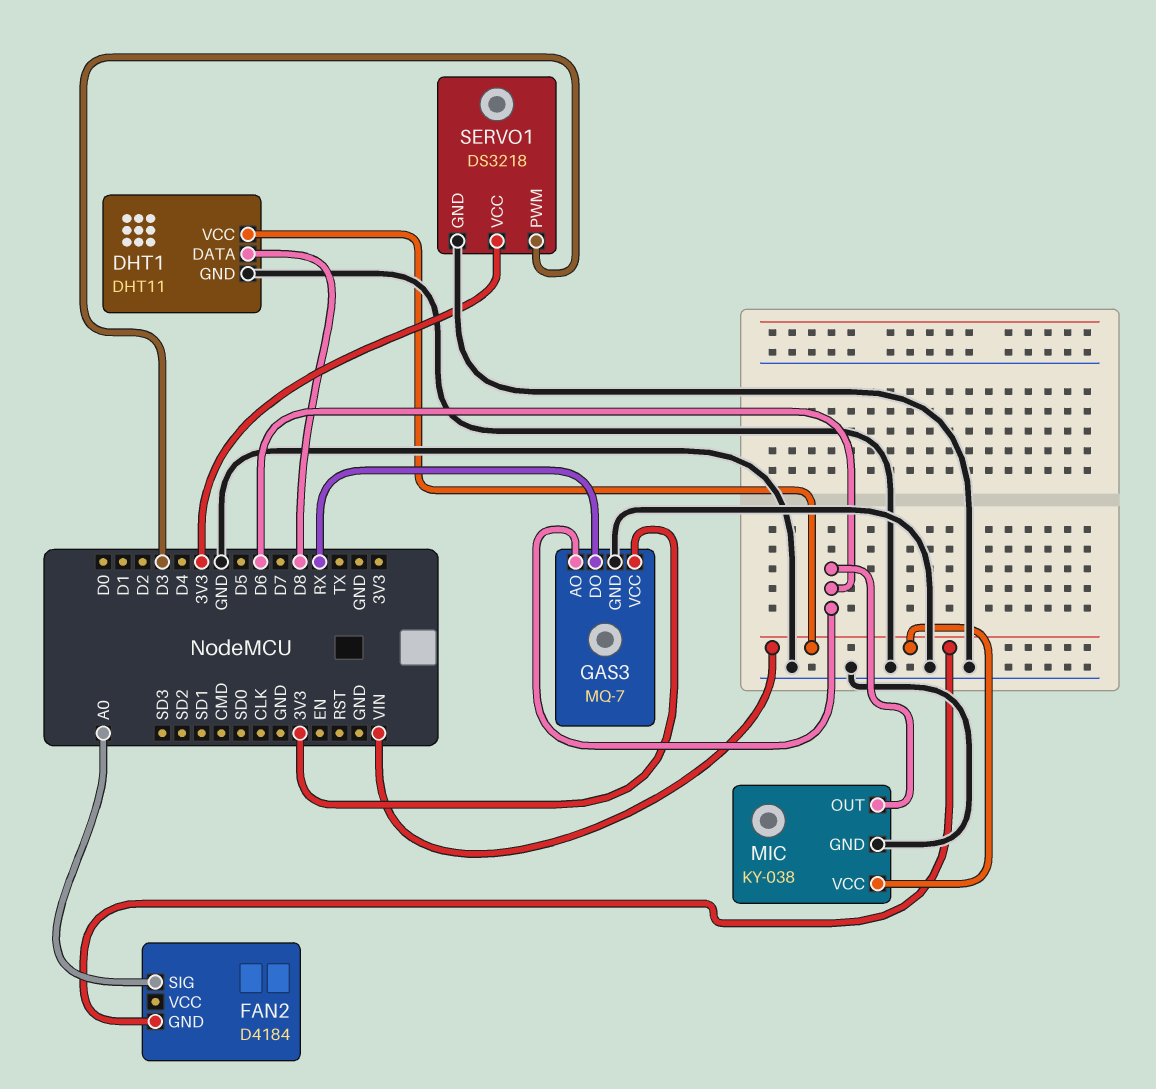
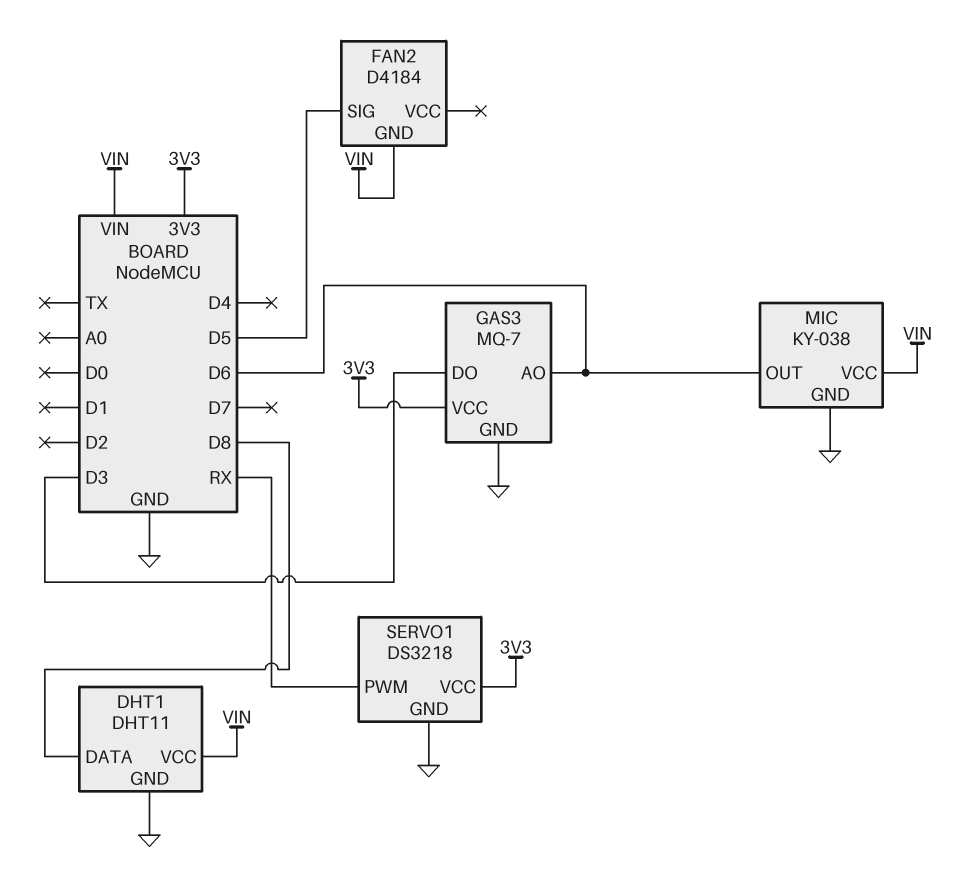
FAN2 pin SIG: A0 -> D5
GAS3 pin DO: RX -> D3
SERVO1 pin PWM: D3 -> RX

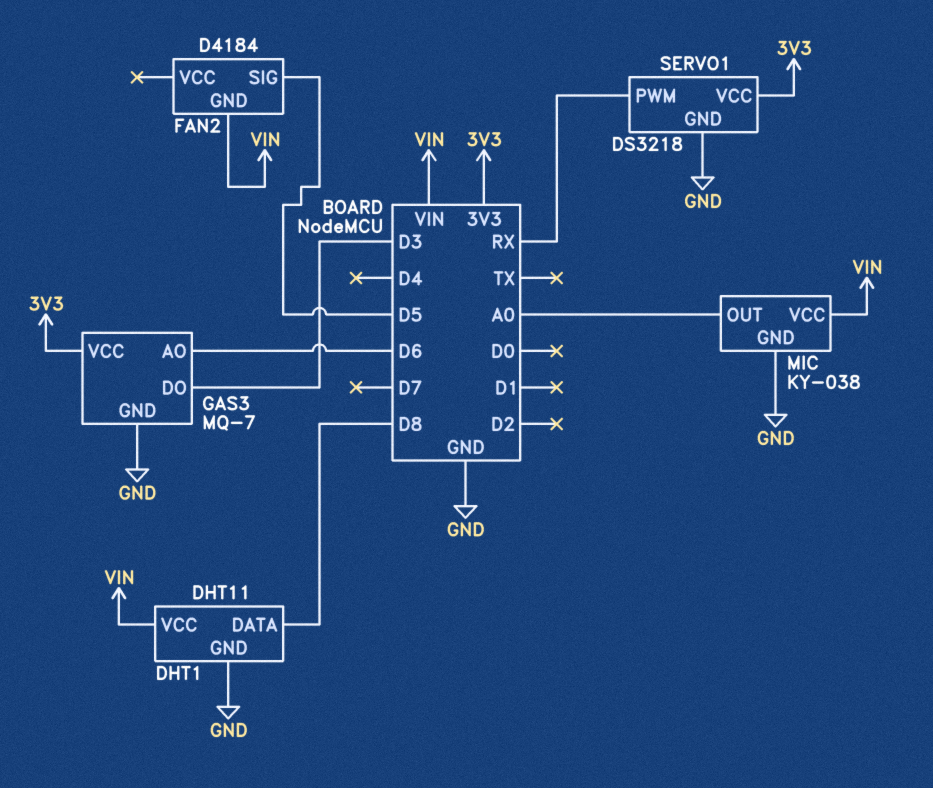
MIC pin OUT: D6 -> A0

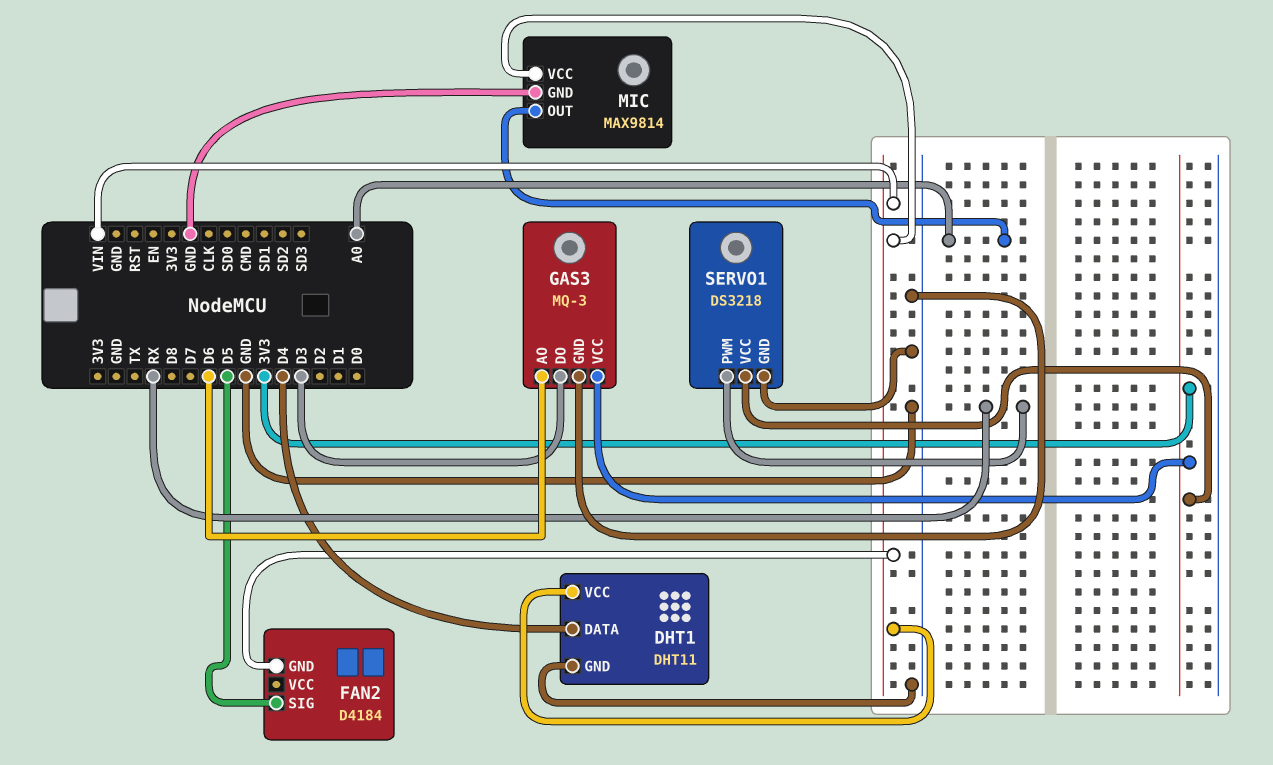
DHT1 pin DATA: D8 -> D4
GAS3: MQ-7 -> MQ-3
MIC: KY-038 -> MAX9814

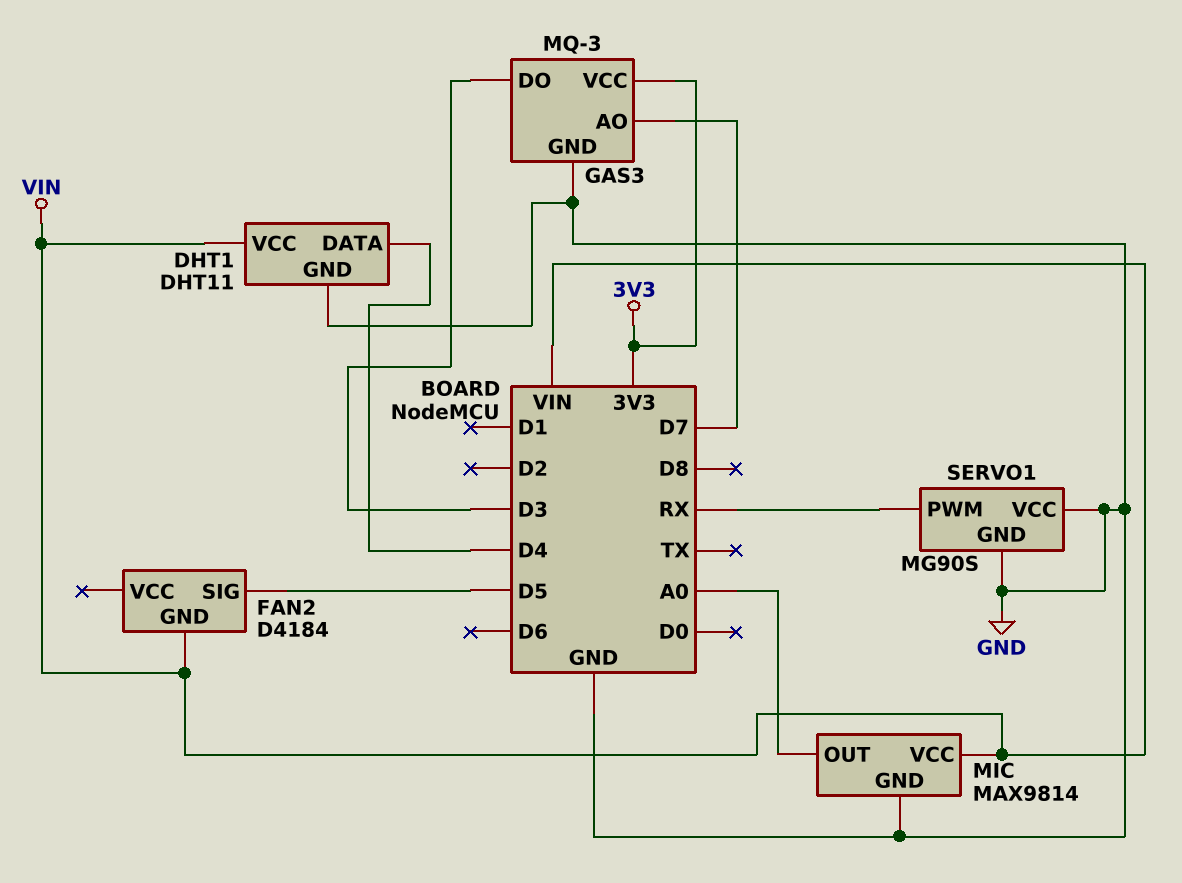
GAS3 pin AO: D6 -> D7
SERVO1: DS3218 -> MG90S
SERVO1 pin VCC: 3V3 -> GND

